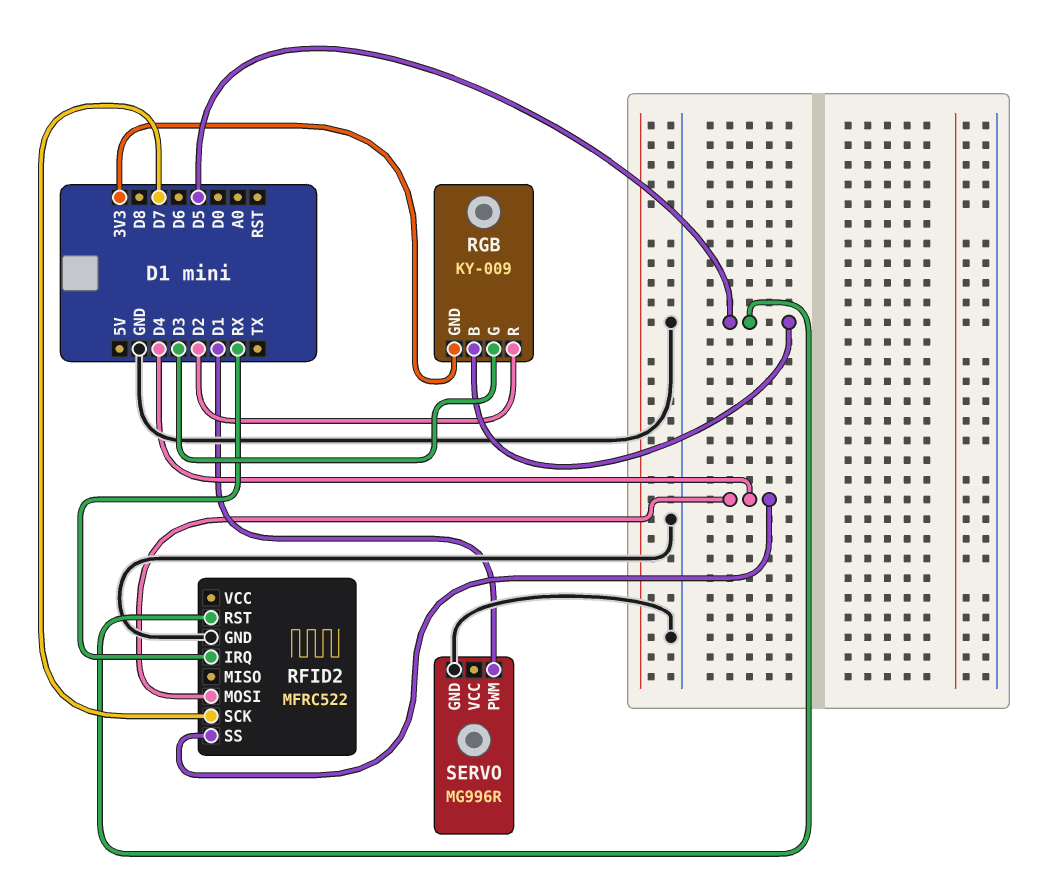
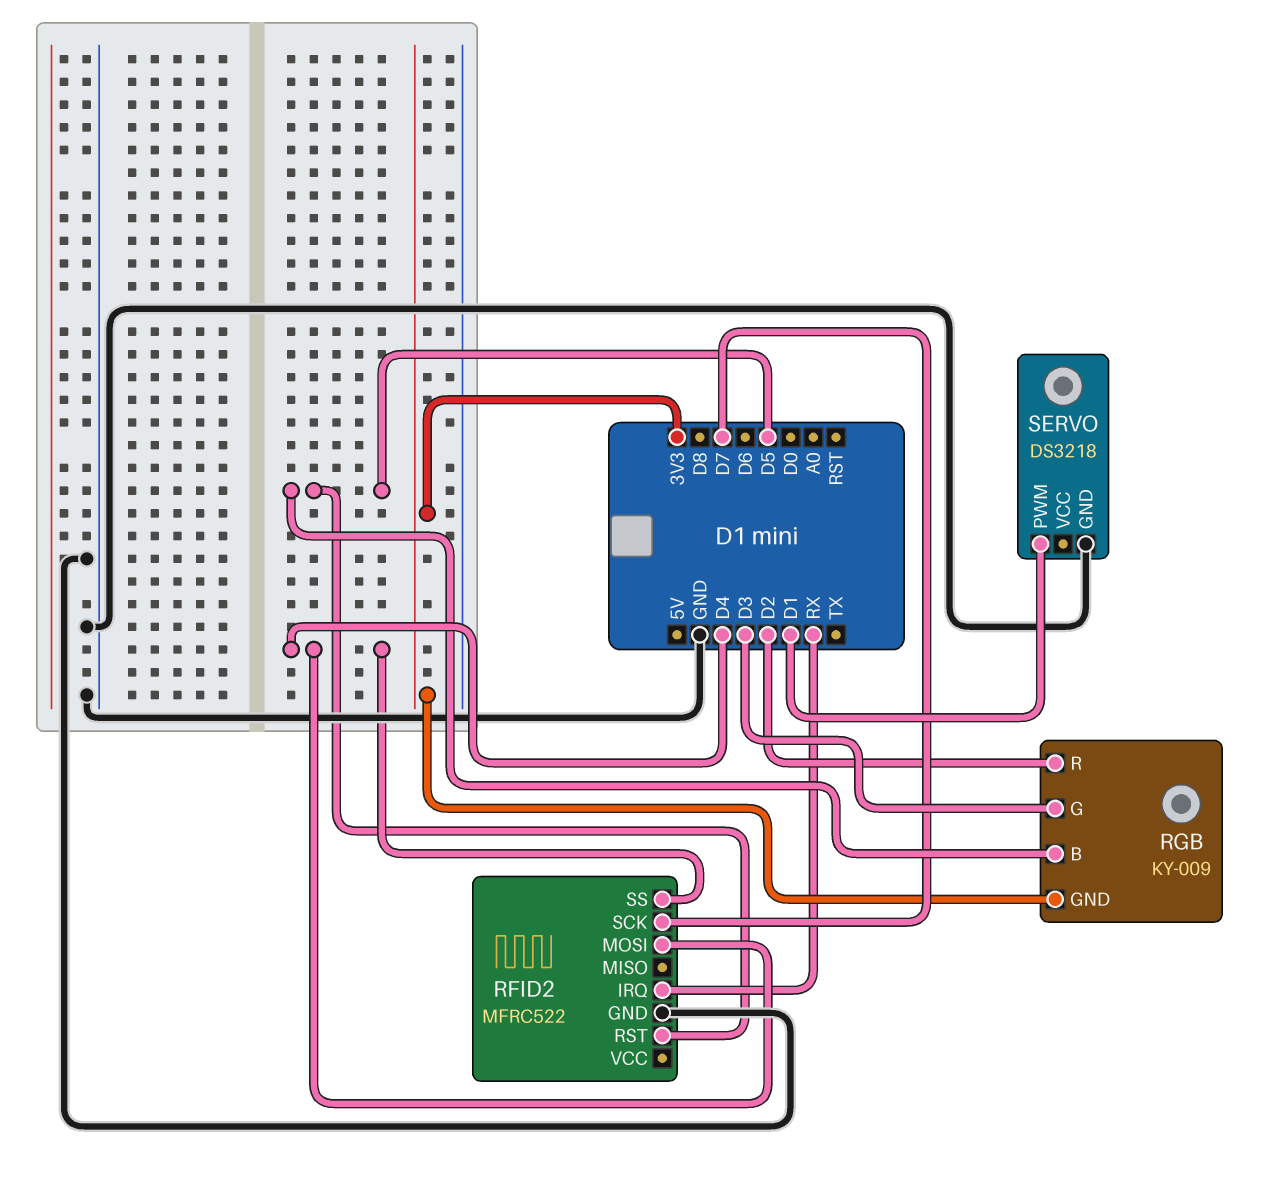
SERVO: MG996R -> DS3218

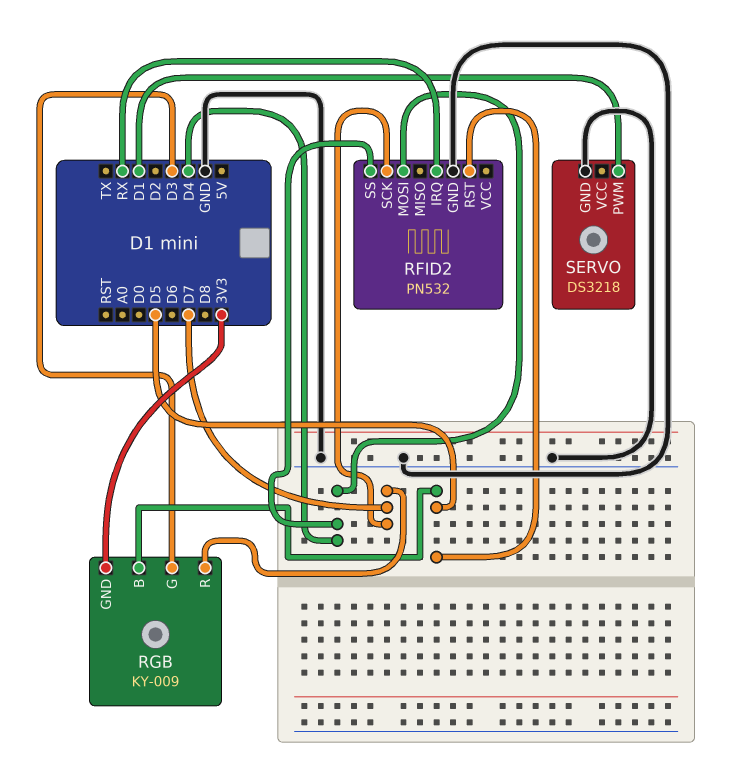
RFID2: MFRC522 -> PN532
RGB pin R: D2 -> D7

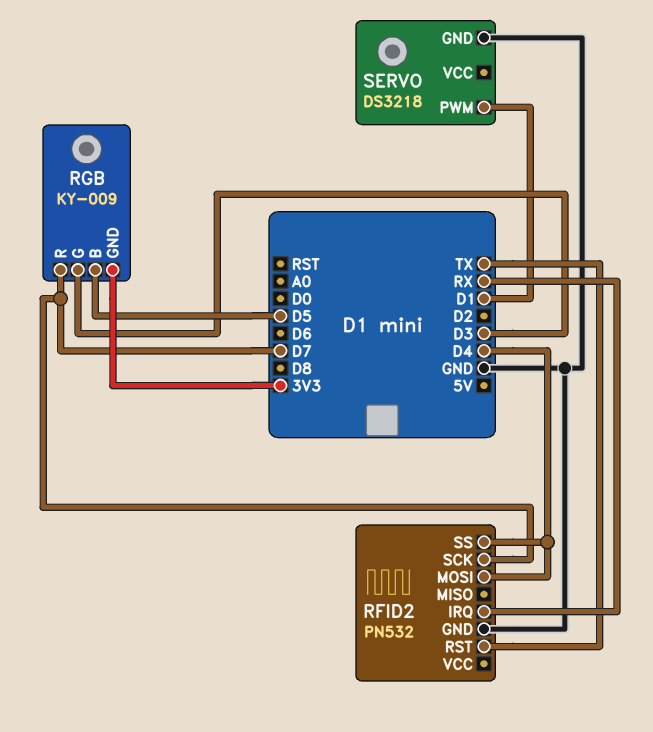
RFID2 pin RST: D5 -> TX

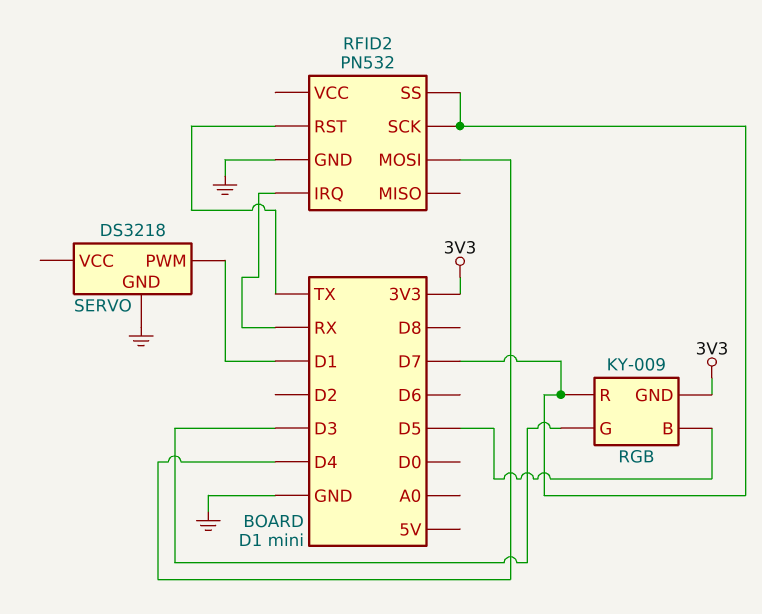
RFID2 pin SS: D4 -> D7

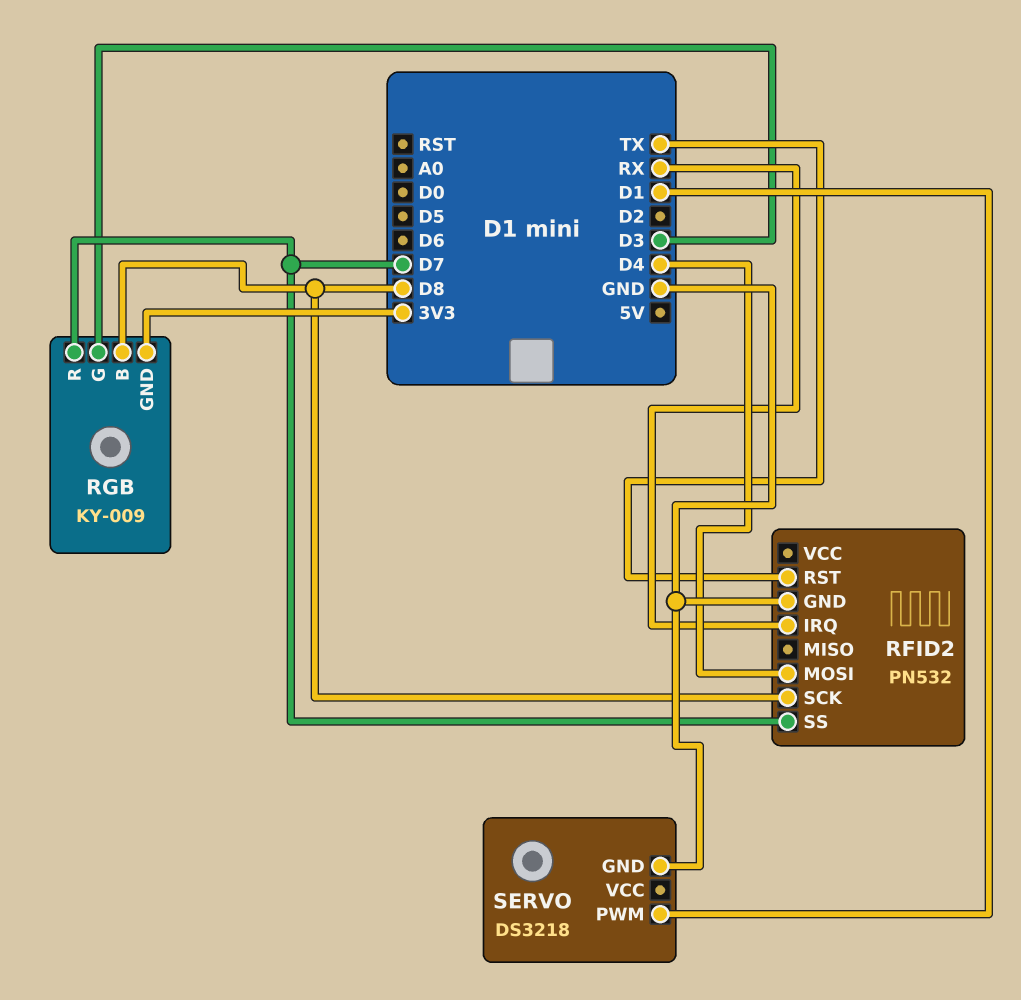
RFID2 pin SCK: D7 -> D8
RGB pin B: D5 -> D8

